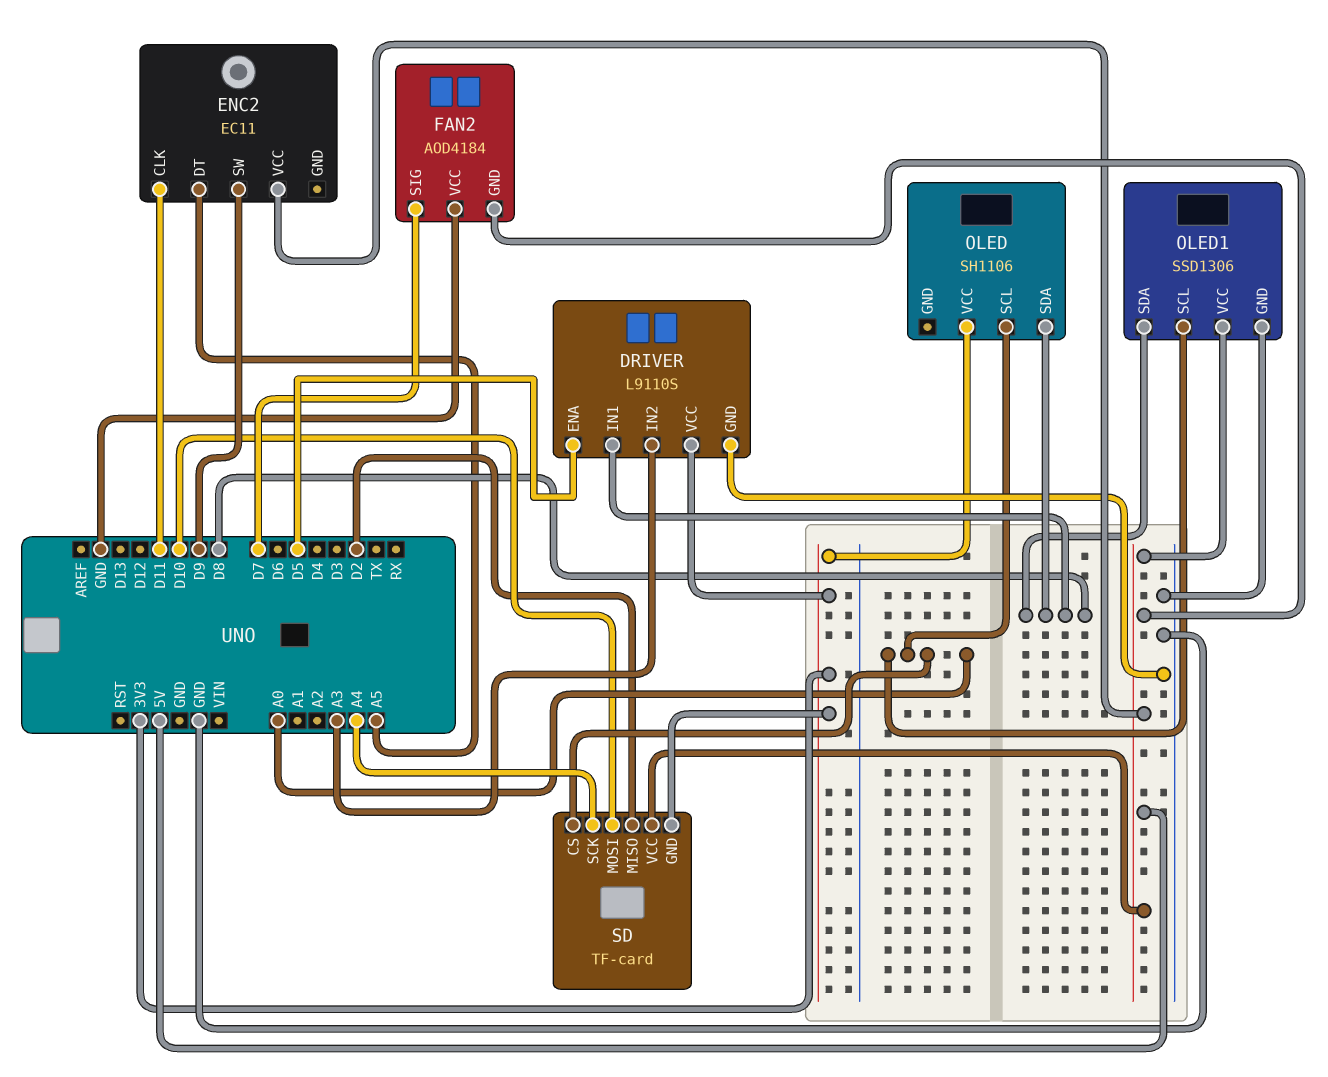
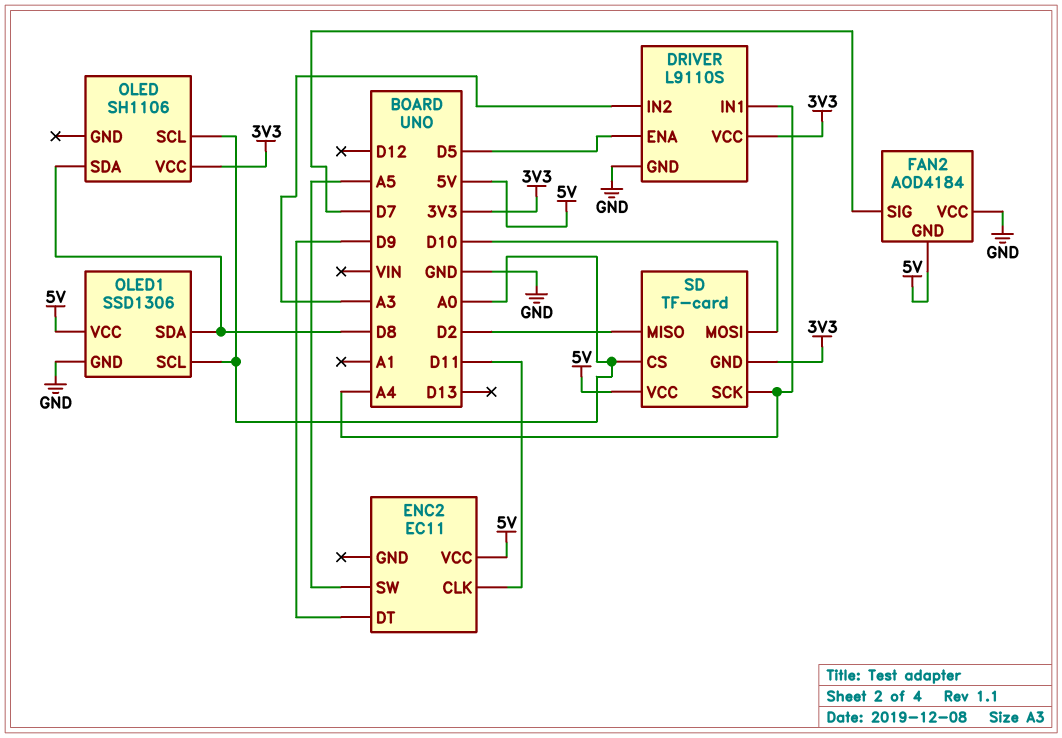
DRIVER pin IN1: D8 -> A4
ENC2 pin DT: A5 -> D9
ENC2 pin SW: D9 -> A5

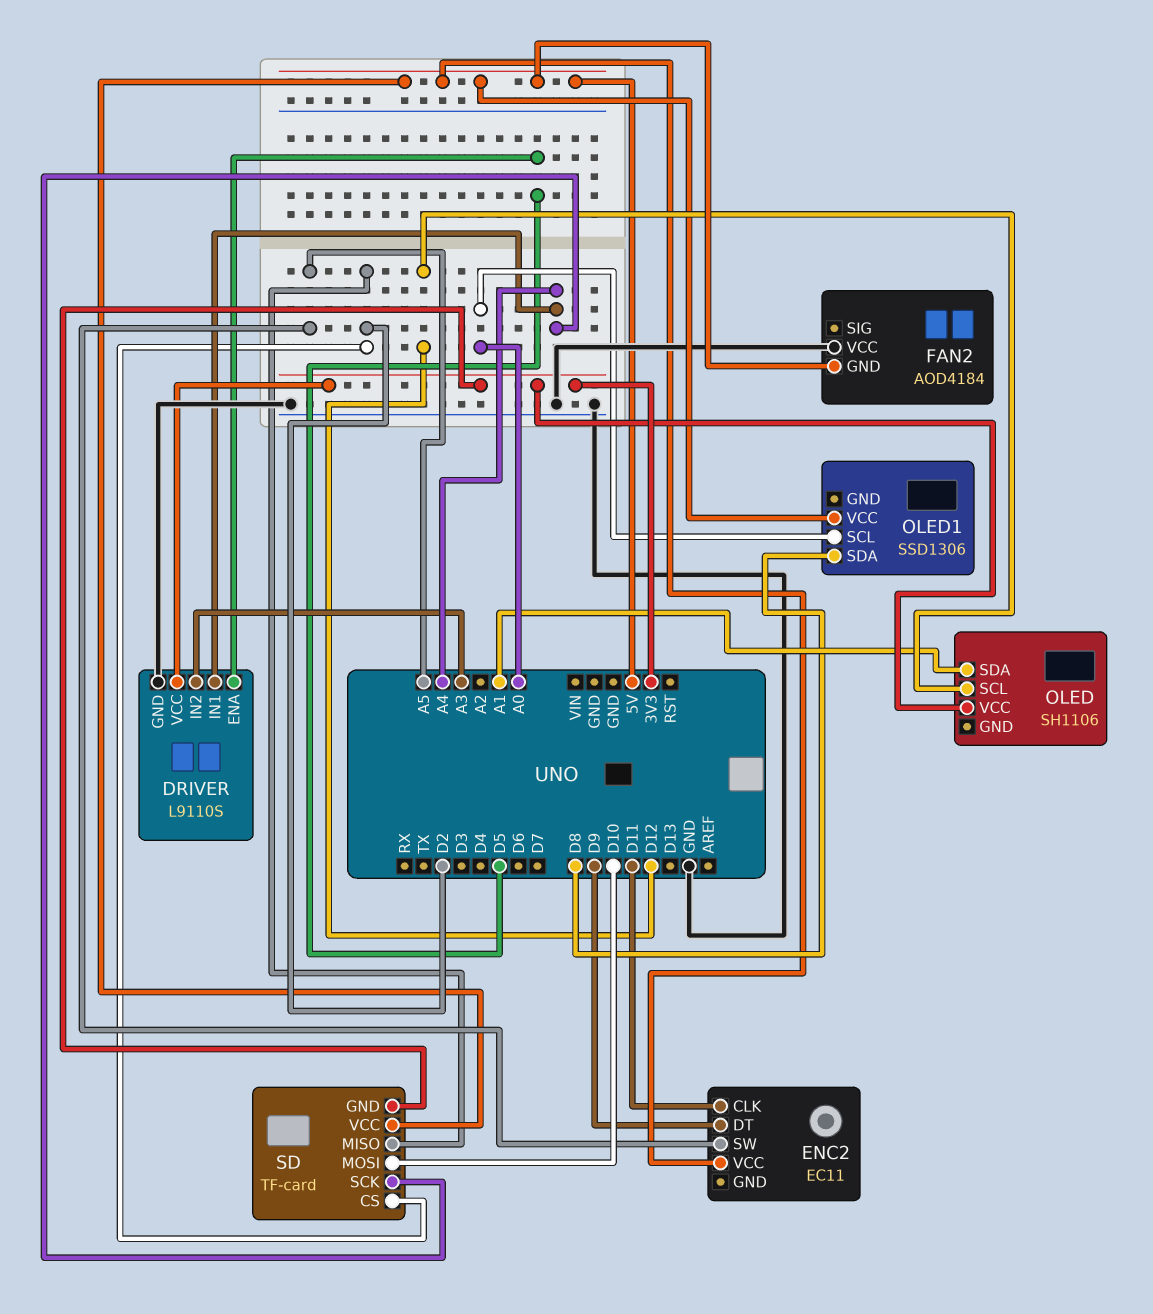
FAN2 pin SIG: D7 -> none
OLED pin SCL: A0 -> D12
OLED pin SDA: D8 -> A1
OLED1 pin GND: GND -> none
SD pin CS: A0 -> D2

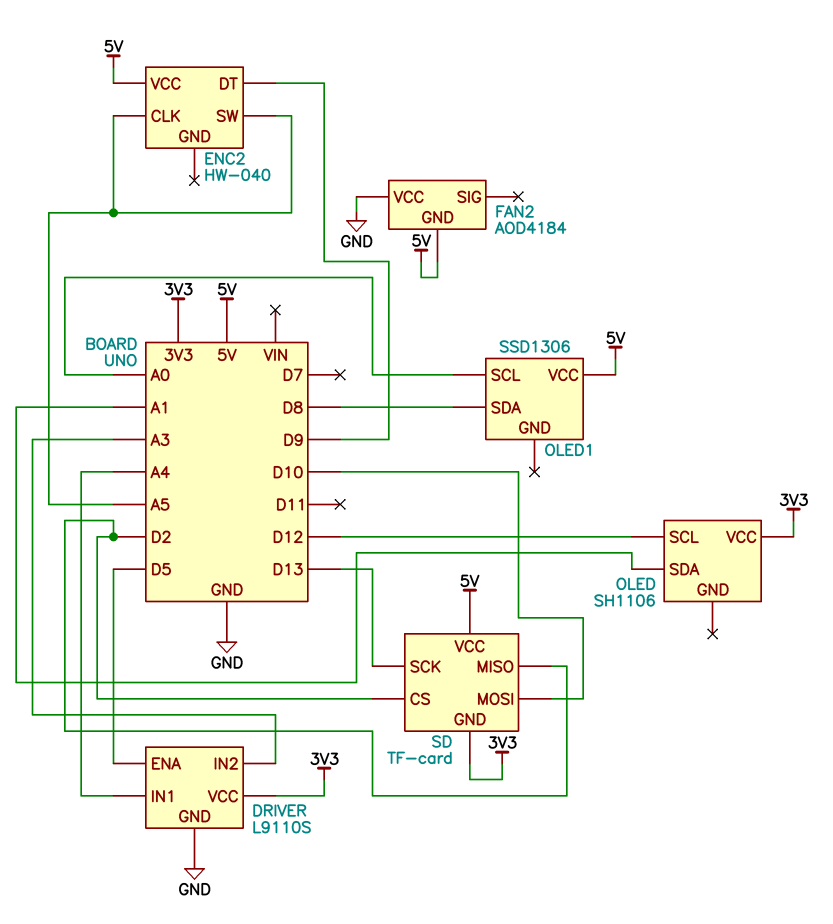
ENC2: EC11 -> HW-040
ENC2 pin CLK: D11 -> A5
SD pin SCK: A4 -> D13

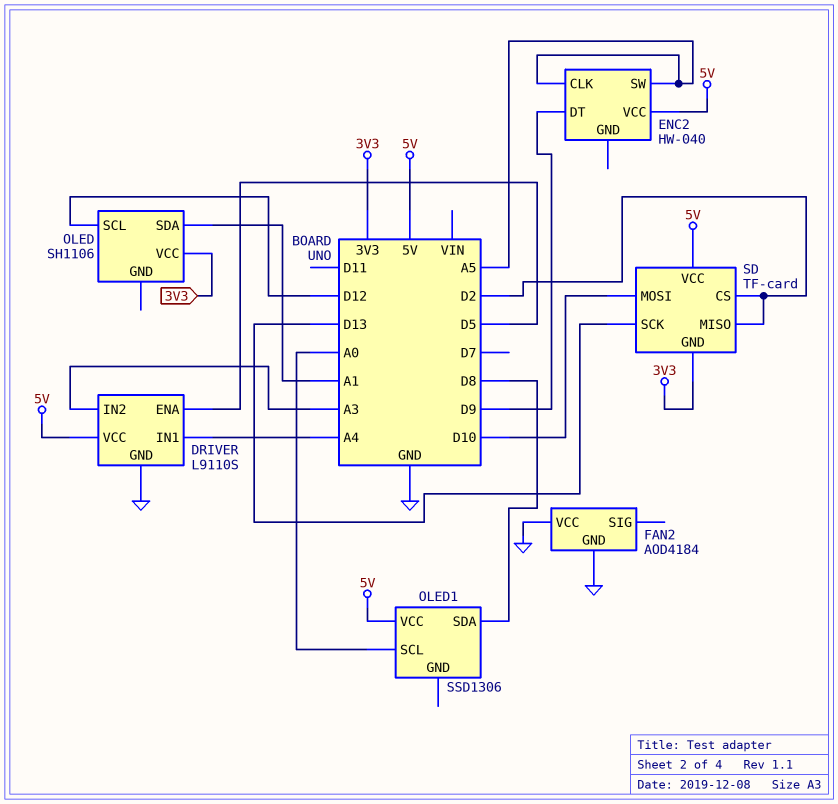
DRIVER pin VCC: 3V3 -> 5V
FAN2 pin GND: 5V -> GND

